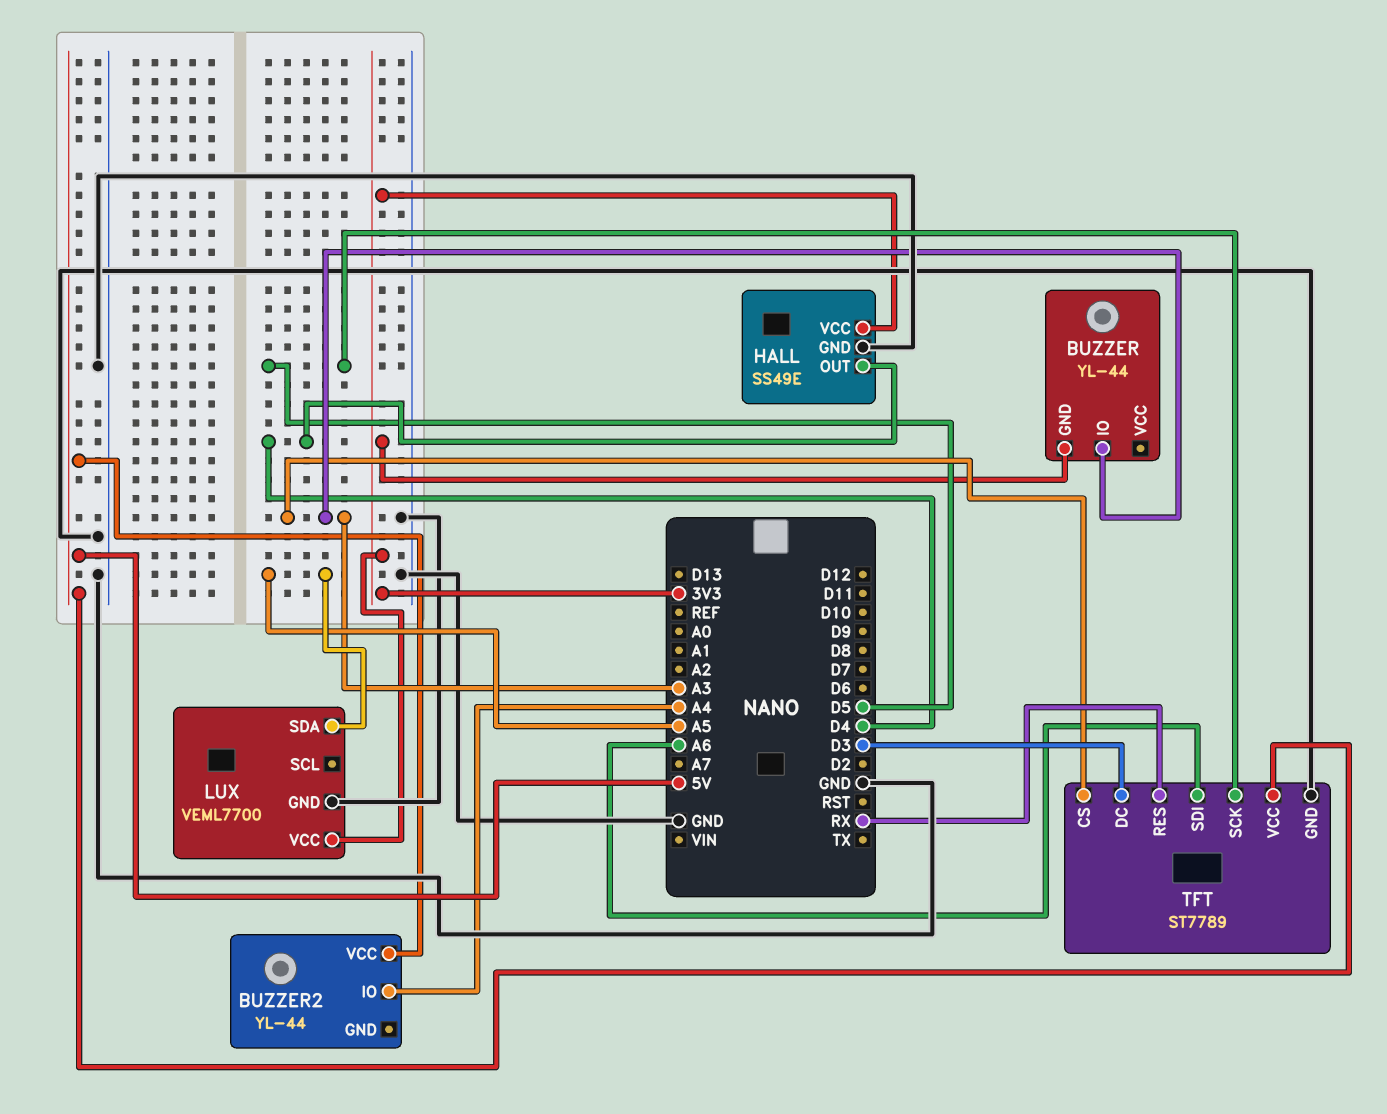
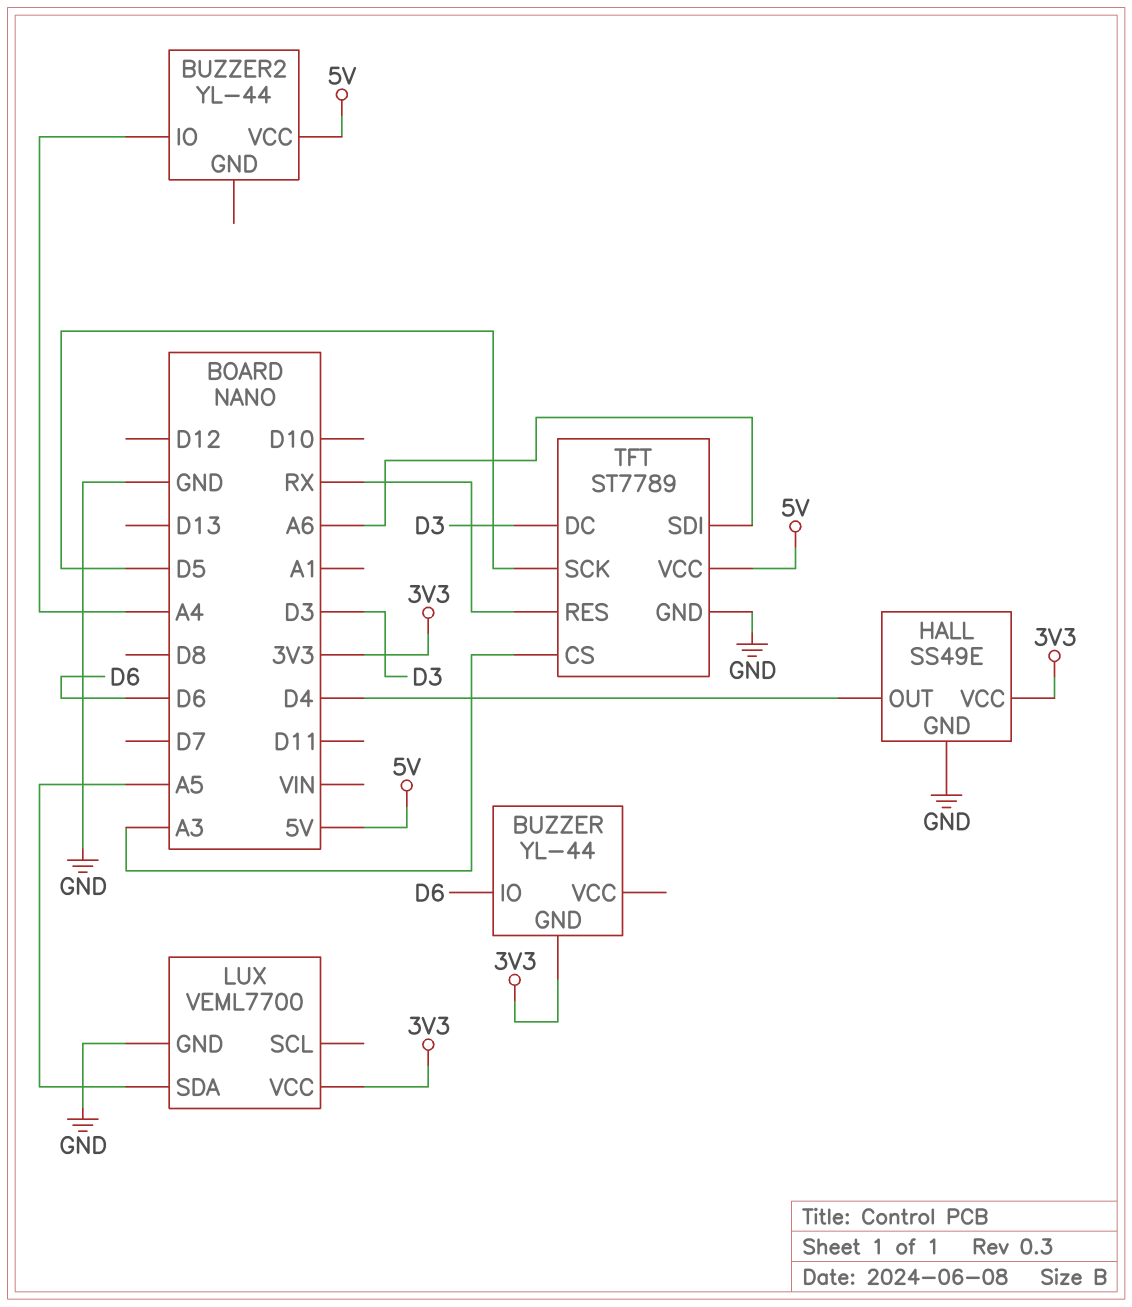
BUZZER pin IO: A3 -> D6

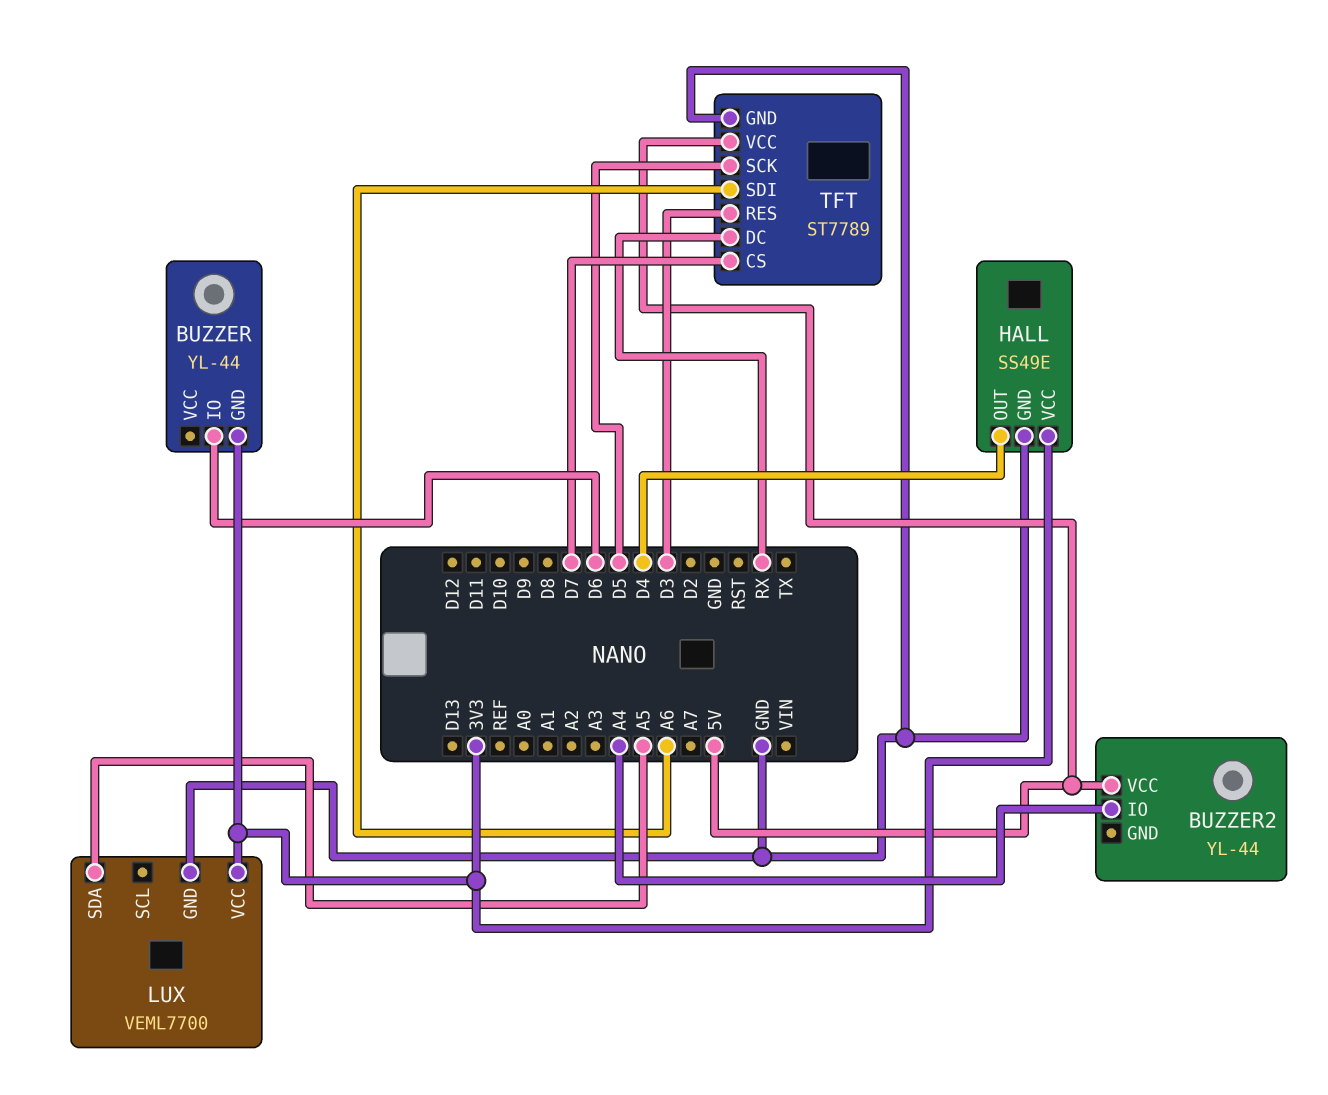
TFT pin CS: A3 -> D7
TFT pin DC: D3 -> RX
TFT pin RES: RX -> D3

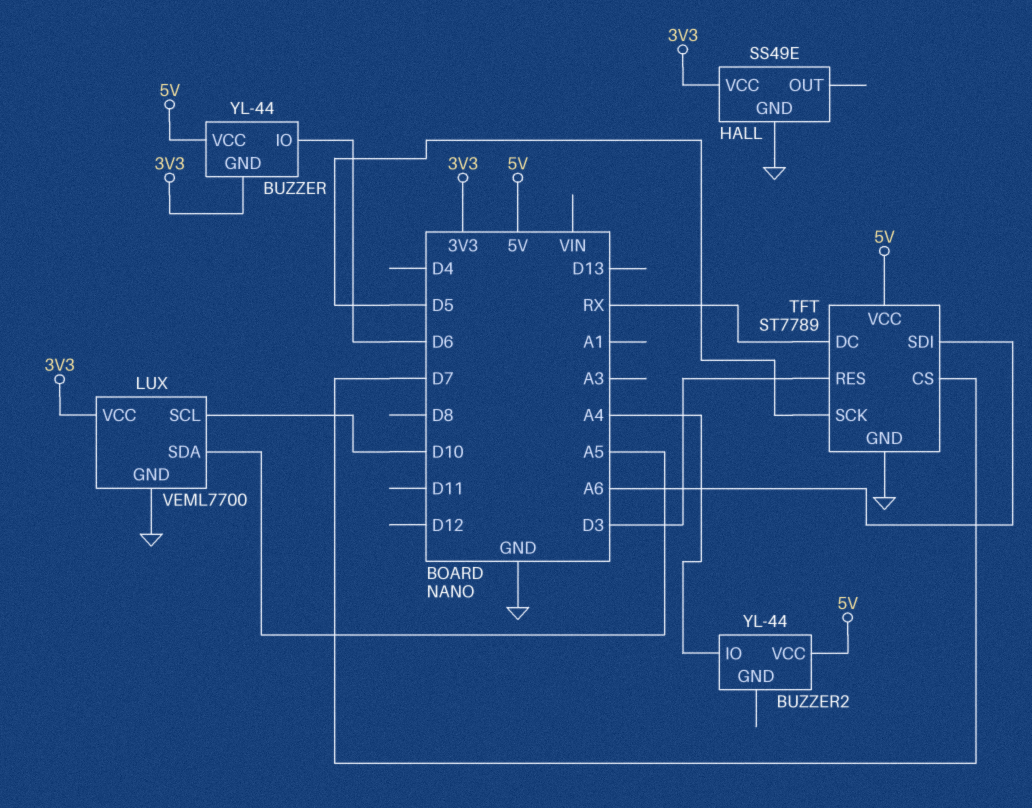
BUZZER pin VCC: none -> 5V
HALL pin OUT: D4 -> none
LUX pin SCL: none -> D10

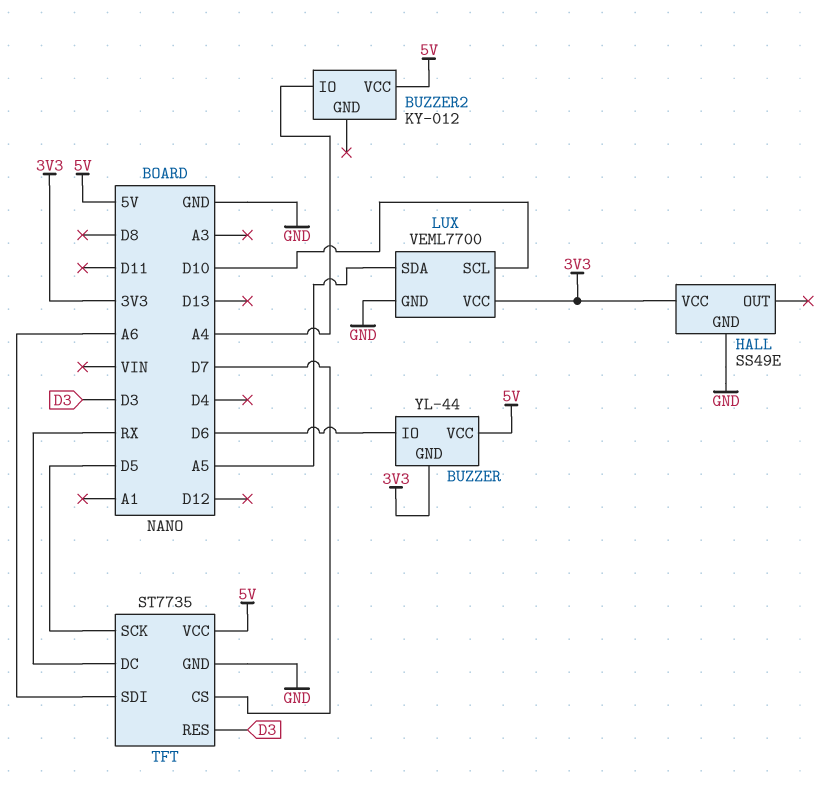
BUZZER2: YL-44 -> KY-012
TFT: ST7789 -> ST7735

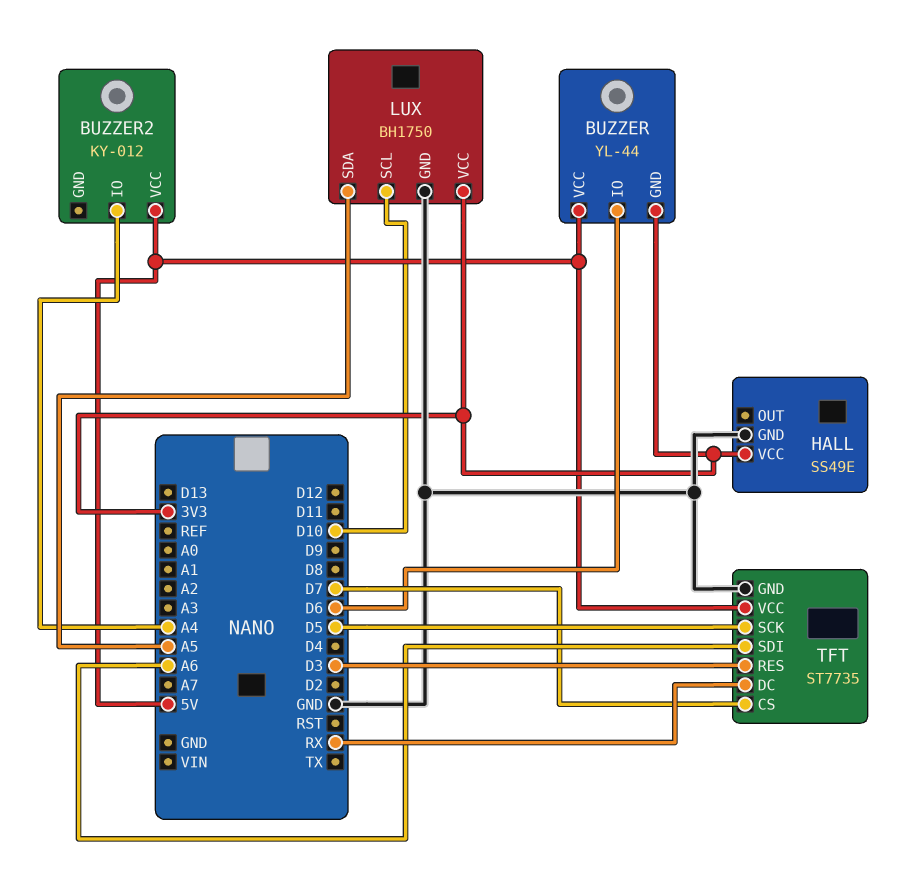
LUX: VEML7700 -> BH1750

